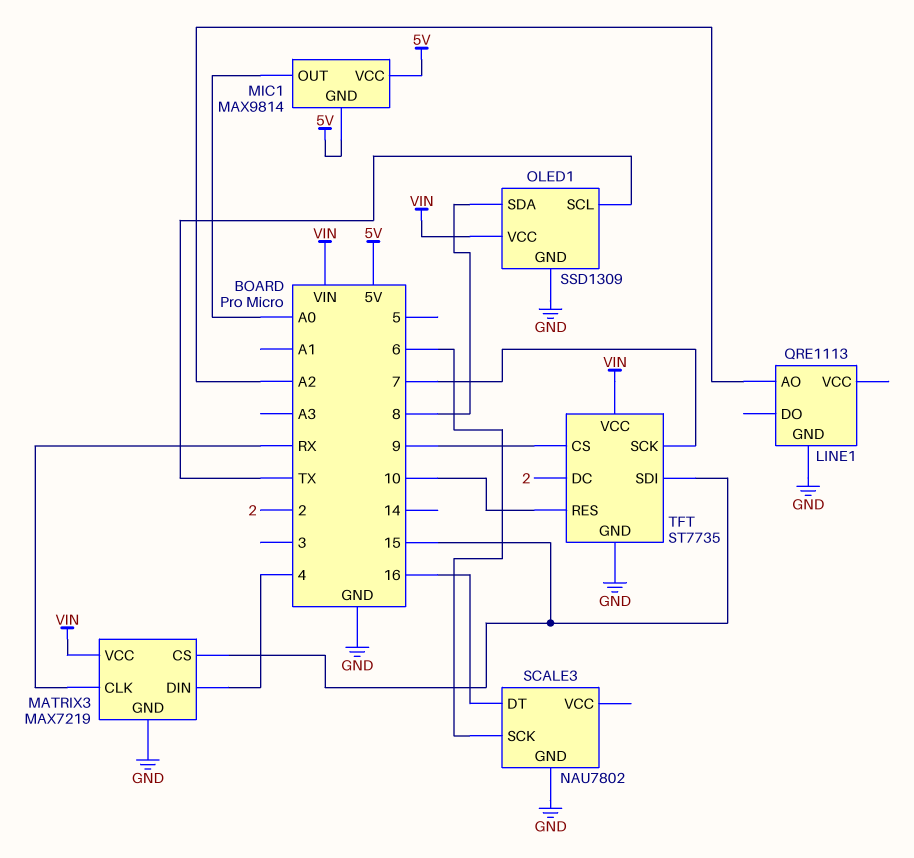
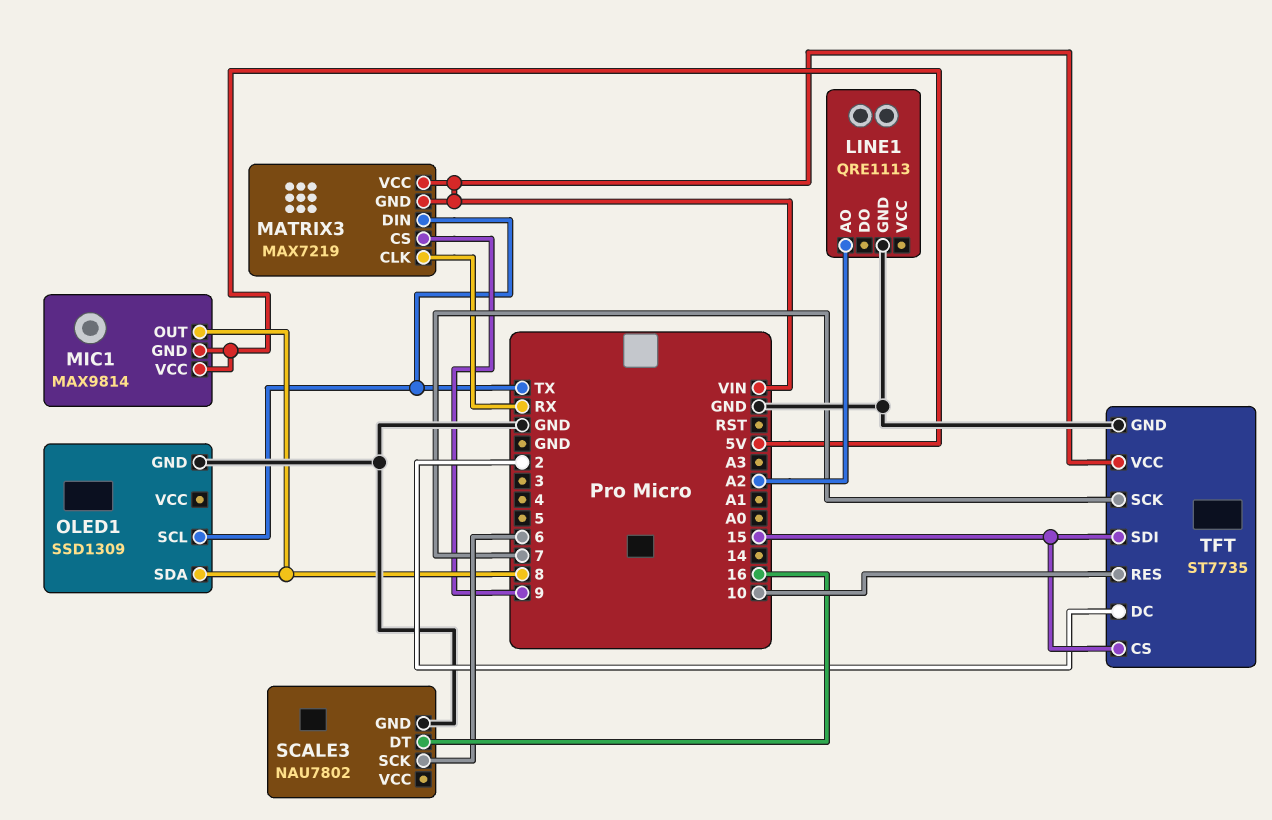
MATRIX3 pin CS: 15 -> 9
MATRIX3 pin DIN: 4 -> TX
MATRIX3 pin GND: GND -> VIN
MIC1 pin OUT: A0 -> 8
OLED1 pin VCC: VIN -> none
TFT pin CS: 9 -> 15

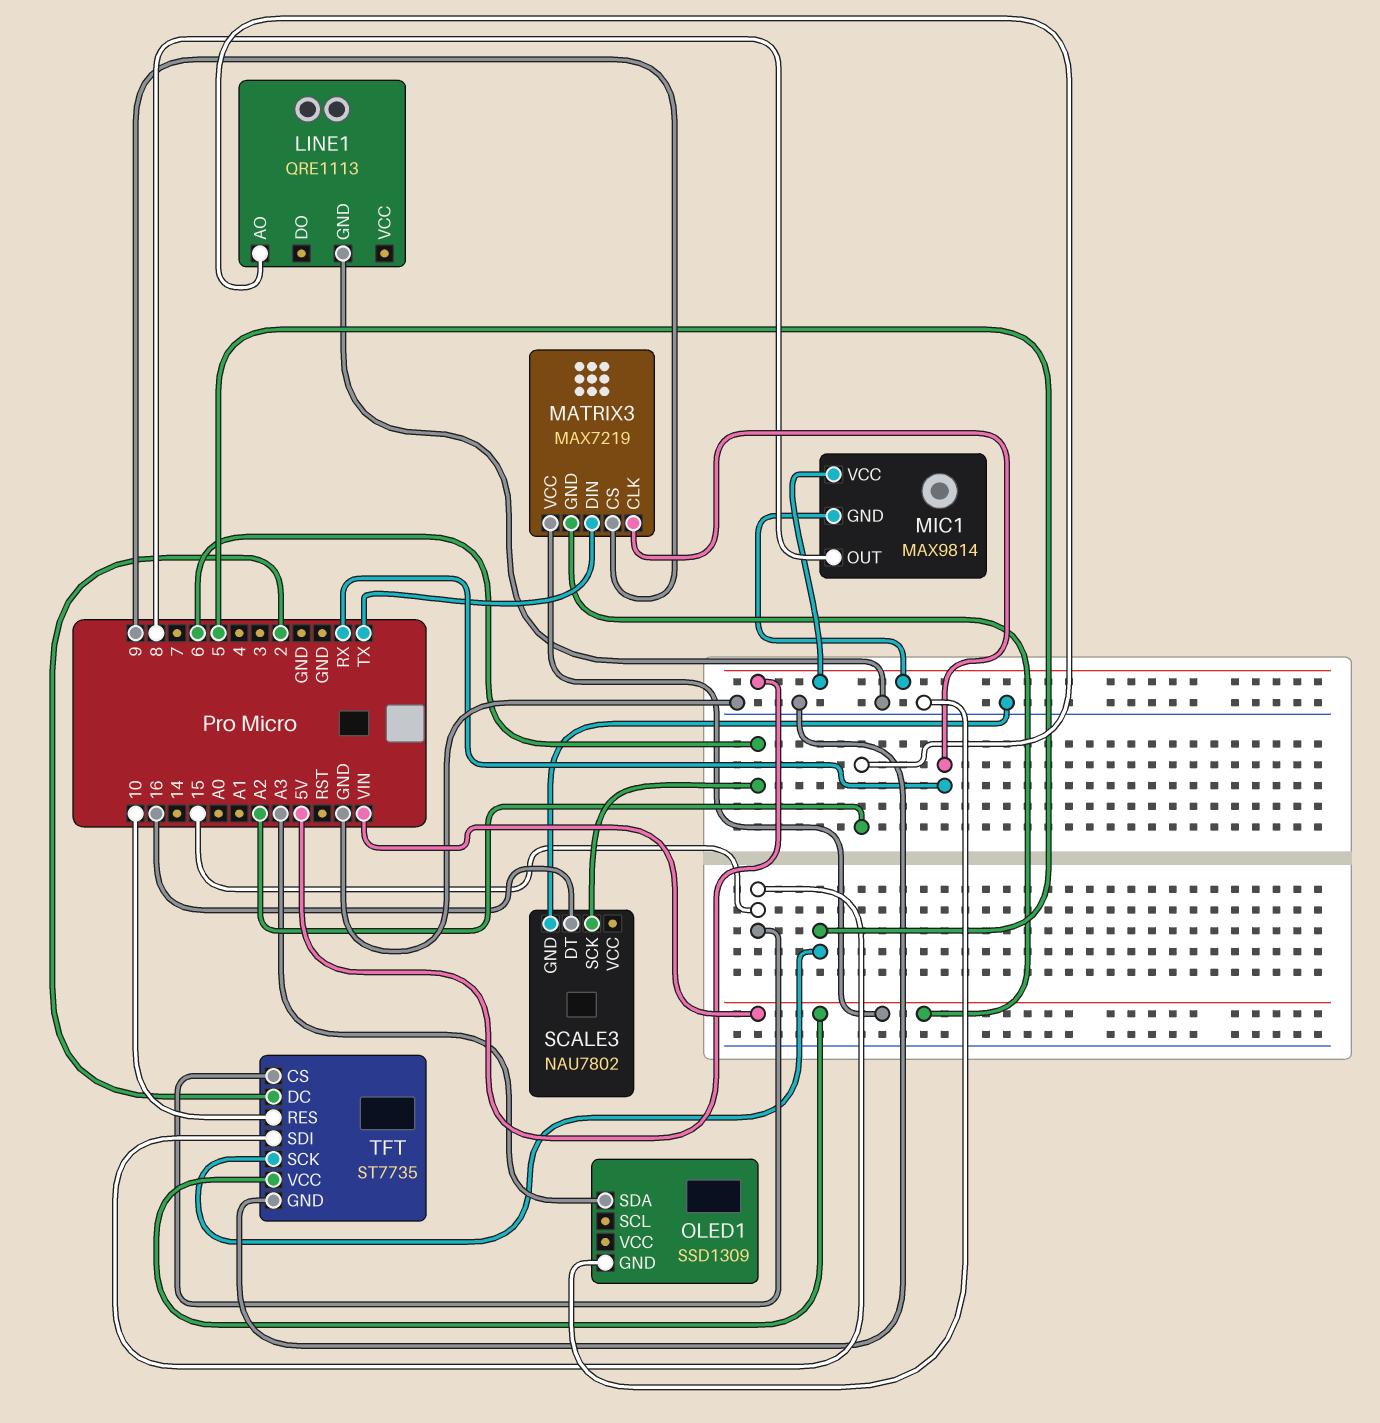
OLED1 pin SCL: TX -> none
OLED1 pin SDA: 8 -> A3
TFT pin SCK: 7 -> 5

